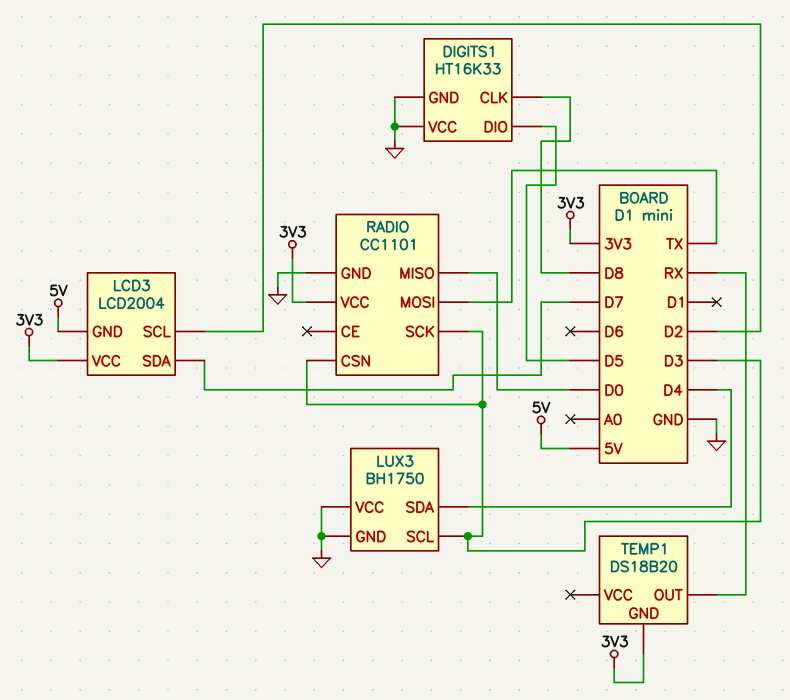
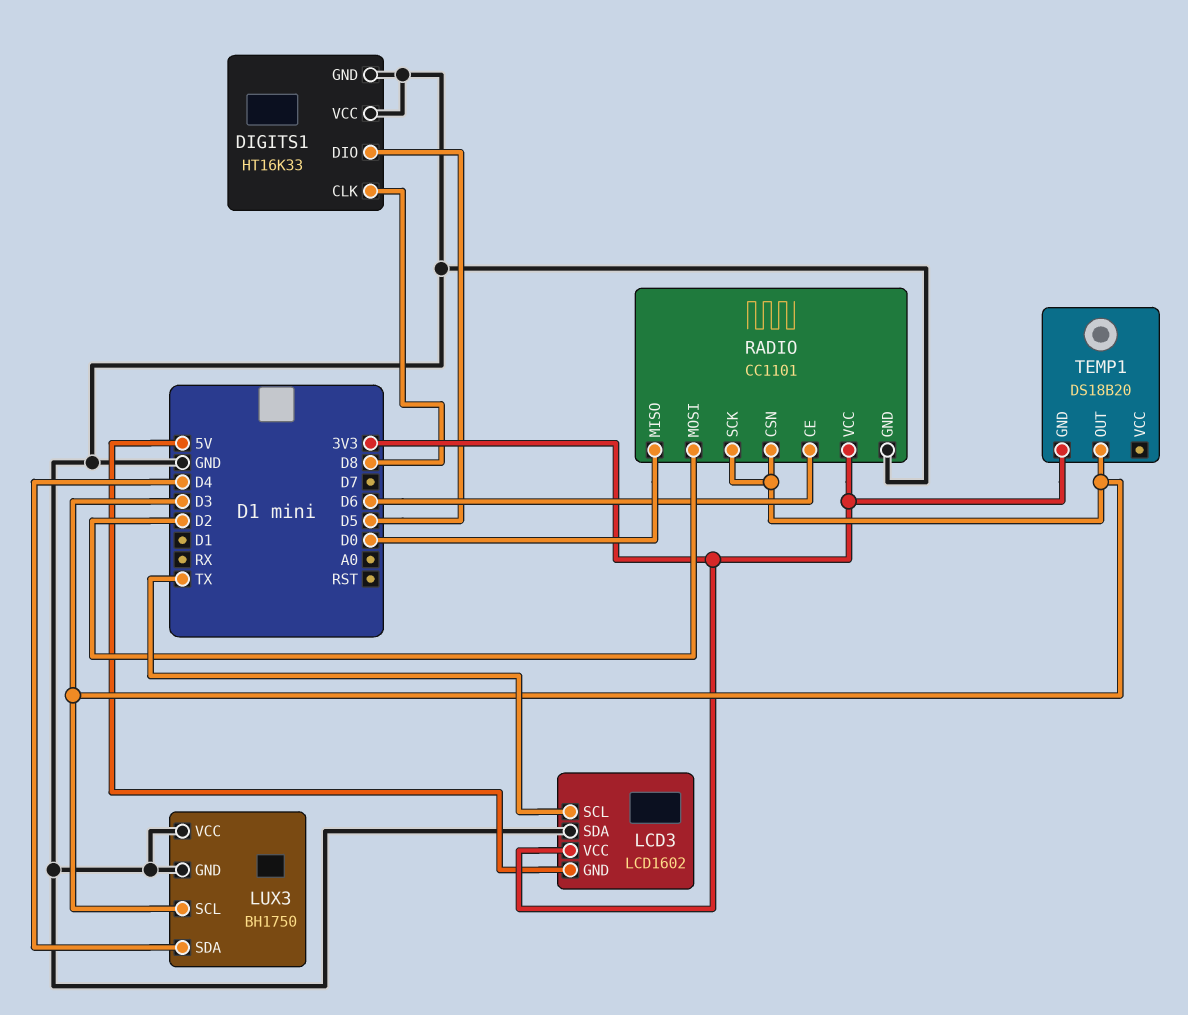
LCD3: LCD2004 -> LCD1602
LCD3 pin SCL: D2 -> TX
LCD3 pin SDA: D7 -> GND
RADIO pin CE: none -> D6
RADIO pin MOSI: TX -> D2
TEMP1 pin OUT: RX -> D3

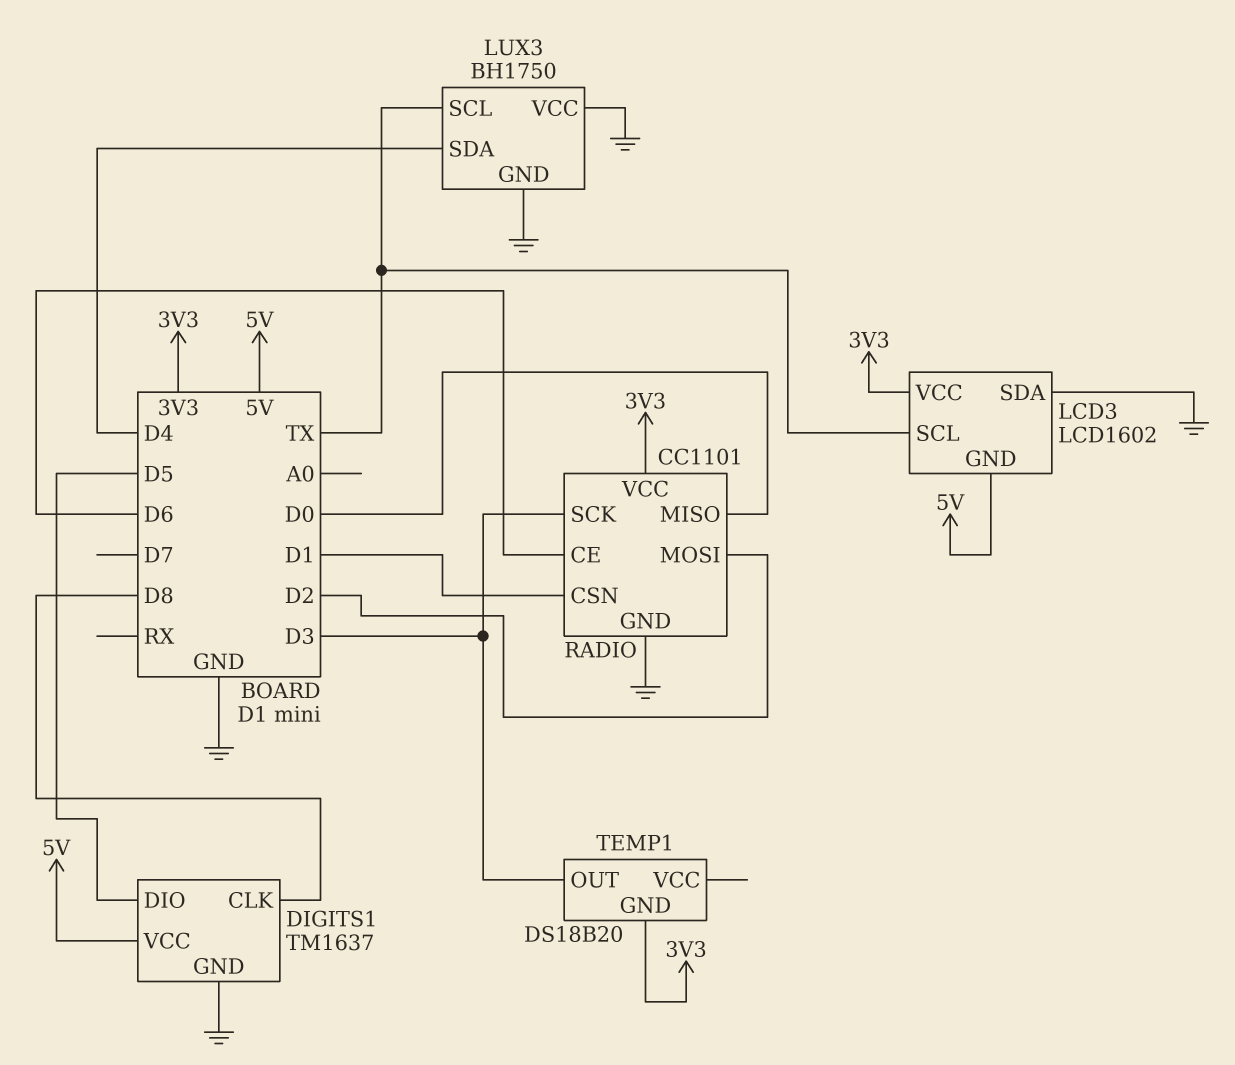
DIGITS1: HT16K33 -> TM1637
DIGITS1 pin VCC: GND -> 5V
LUX3 pin SCL: D3 -> TX
RADIO pin CSN: D3 -> D1

